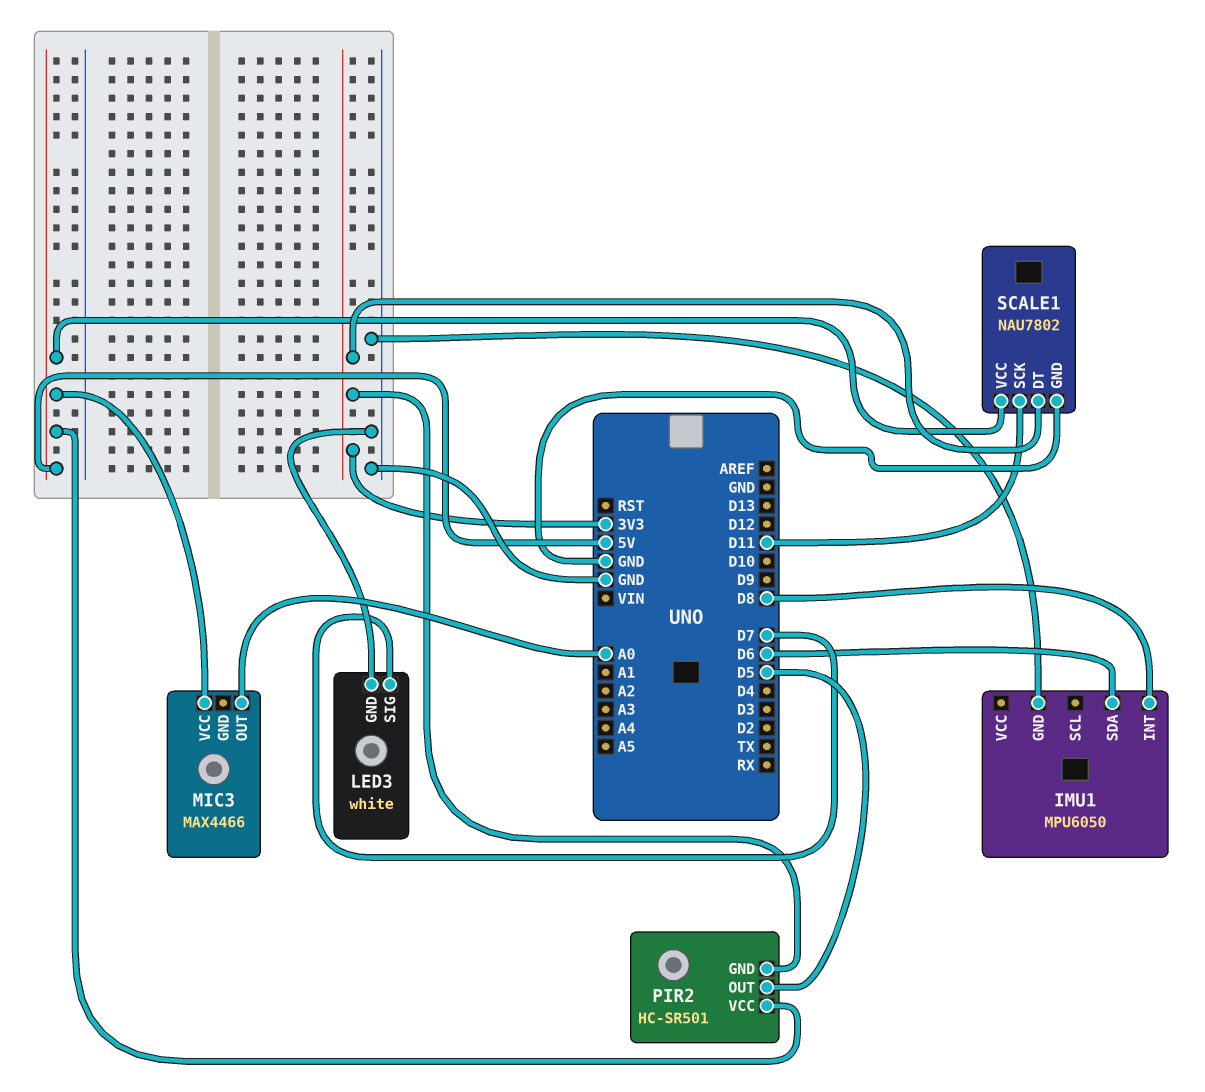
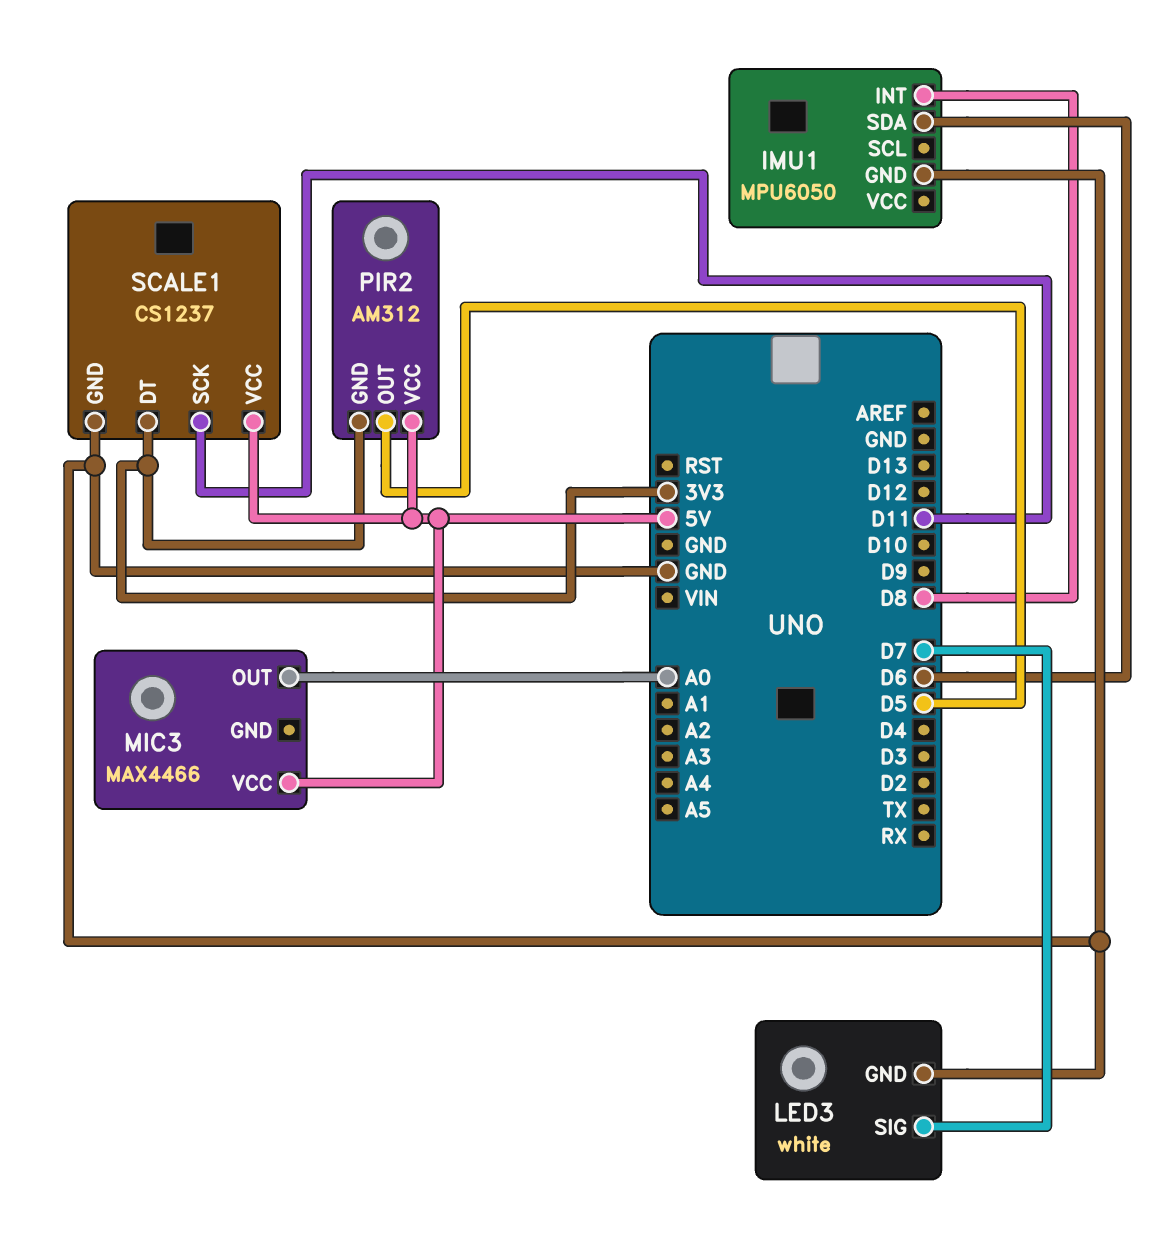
PIR2: HC-SR501 -> AM312
SCALE1: NAU7802 -> CS1237

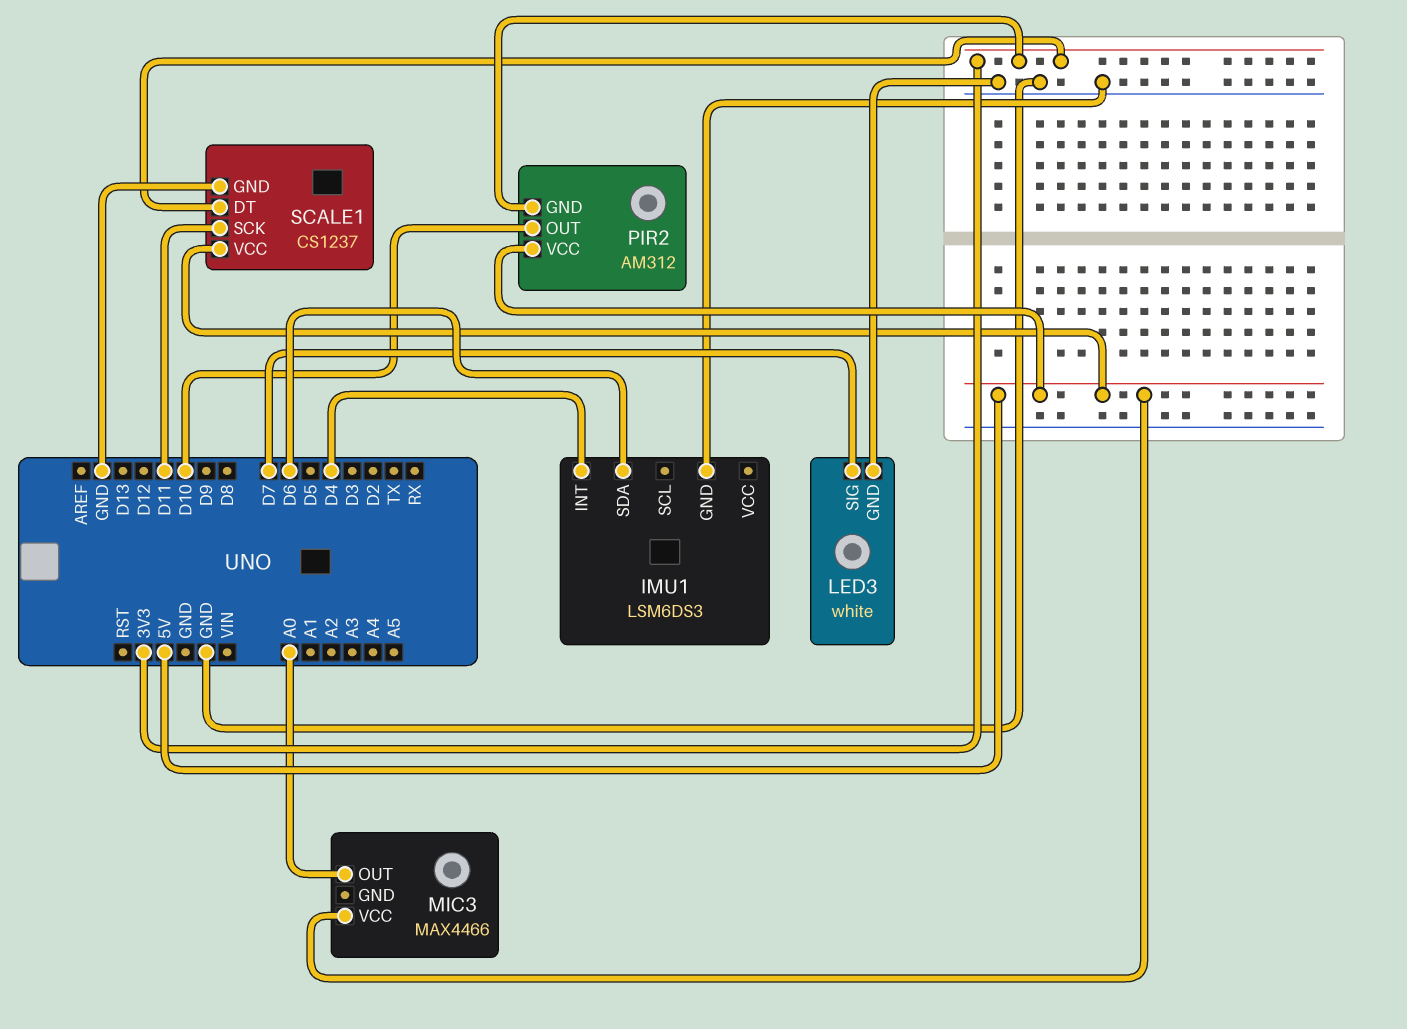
IMU1: MPU6050 -> LSM6DS3
IMU1 pin INT: D8 -> D4
PIR2 pin OUT: D5 -> D10

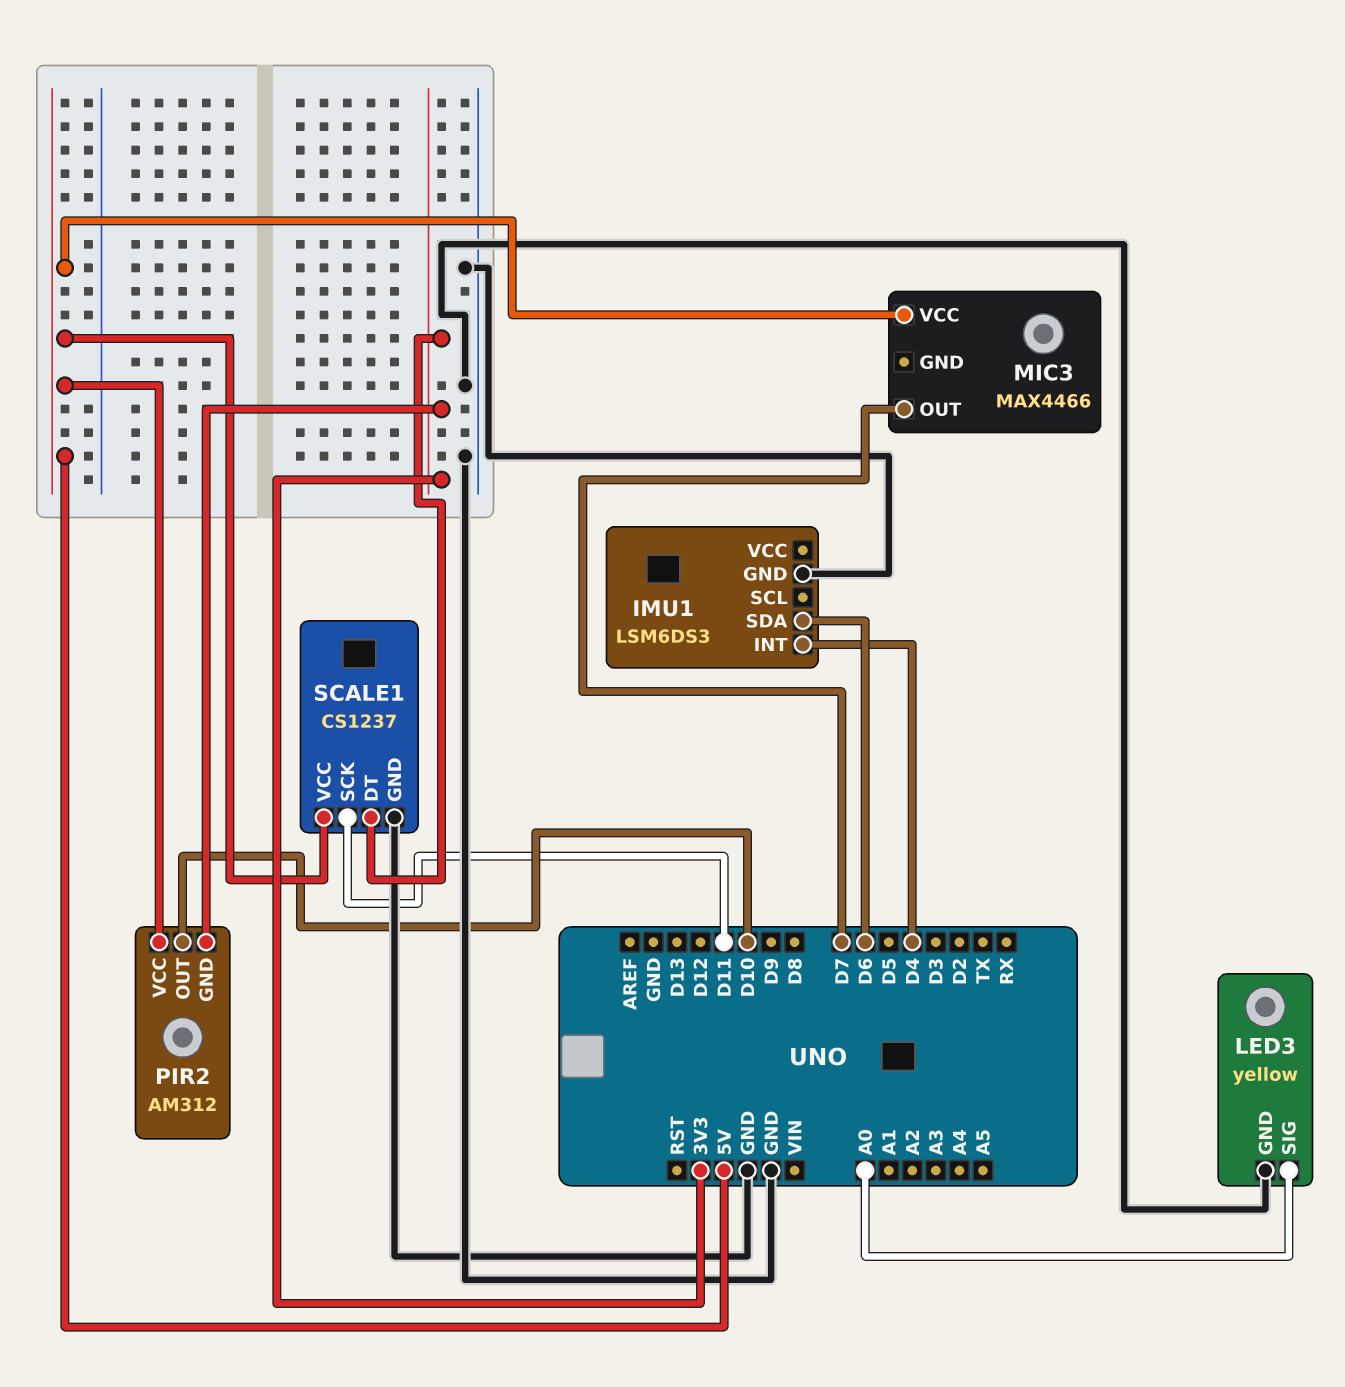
LED3: white -> yellow
LED3 pin SIG: D7 -> A0
MIC3 pin OUT: A0 -> D7

